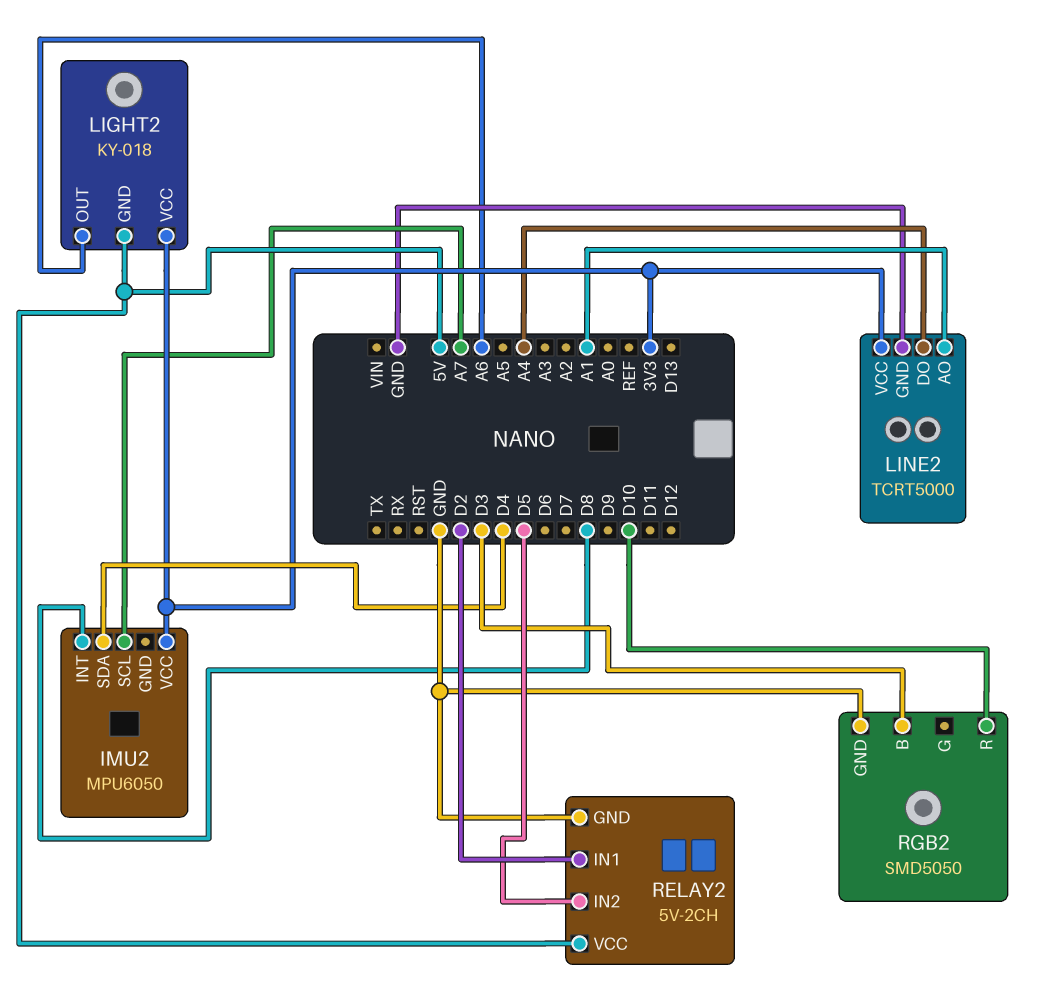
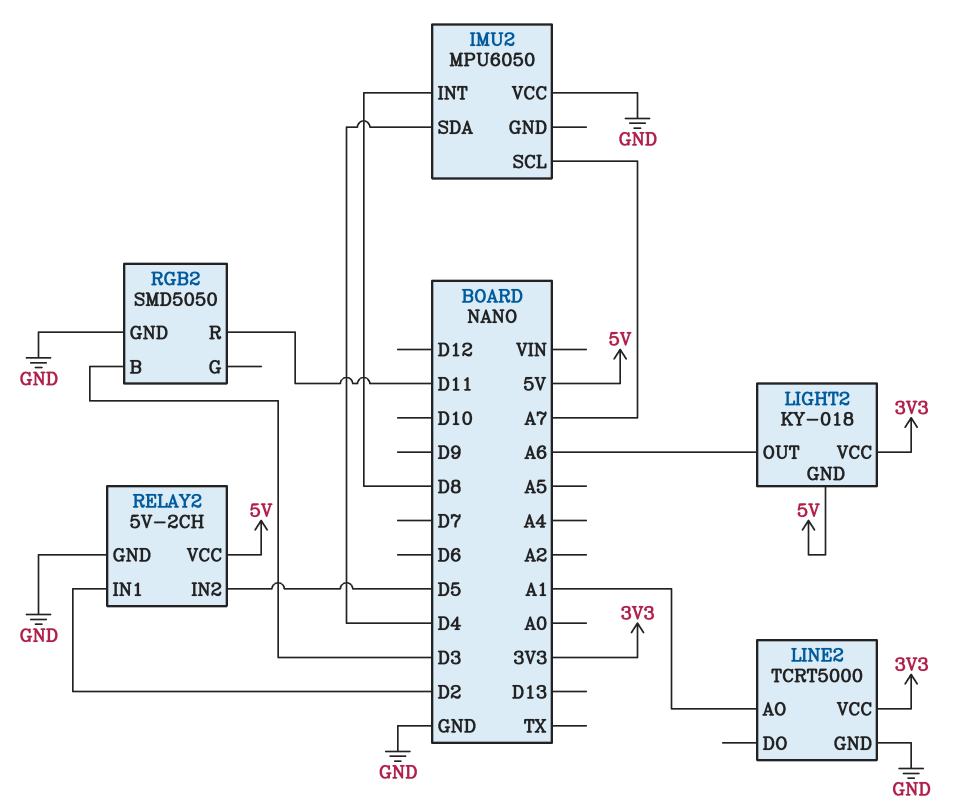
IMU2 pin VCC: 3V3 -> GND
LINE2 pin DO: A4 -> none
RGB2 pin R: D10 -> D11

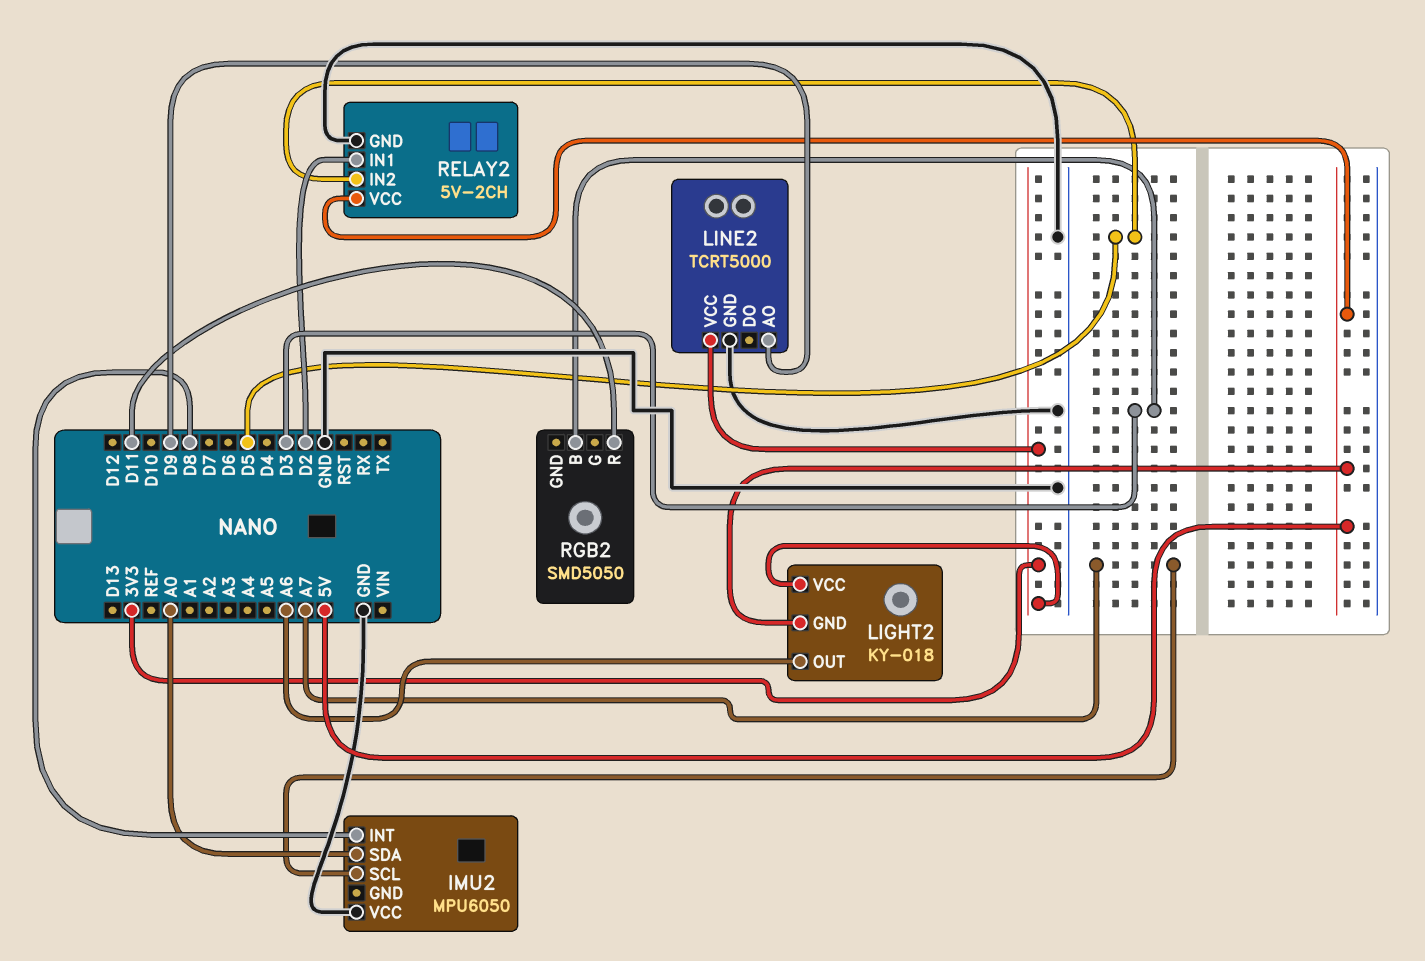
IMU2 pin SDA: D4 -> A0
LINE2 pin AO: A1 -> D9
RGB2 pin GND: GND -> none

